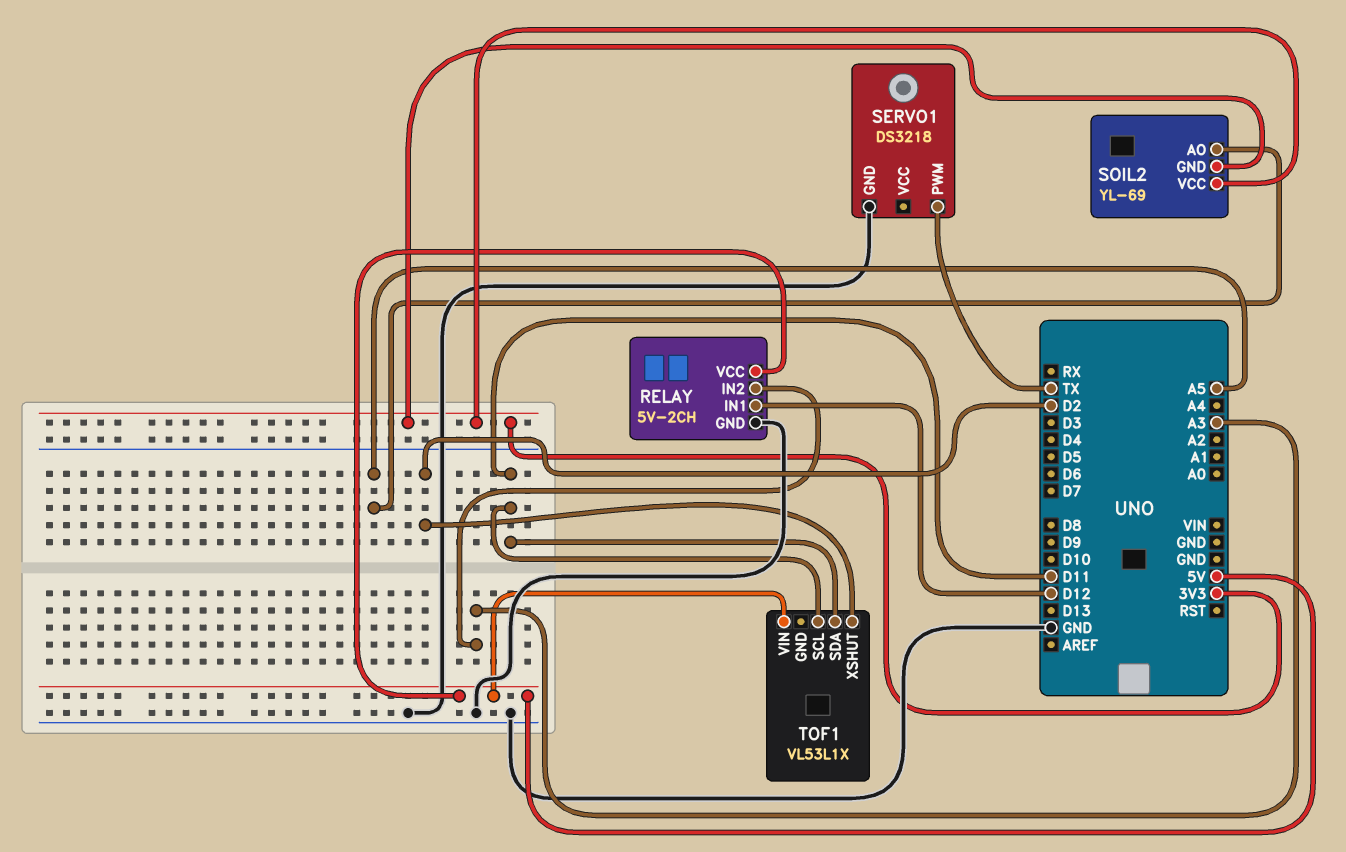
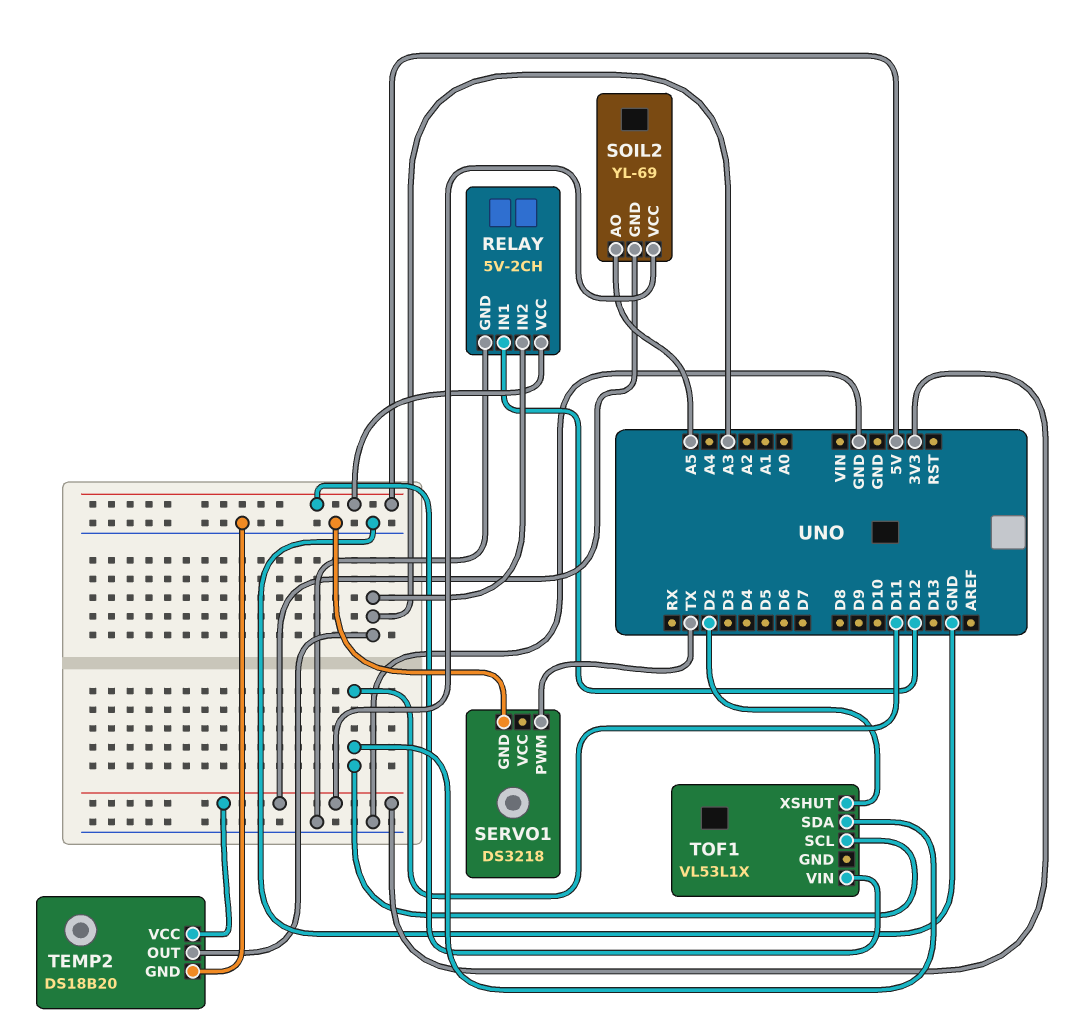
TEMP2: none -> DS18B20
TEMP2 pin GND: none -> GND
TEMP2 pin OUT: none -> A3
TEMP2 pin VCC: none -> 3V3

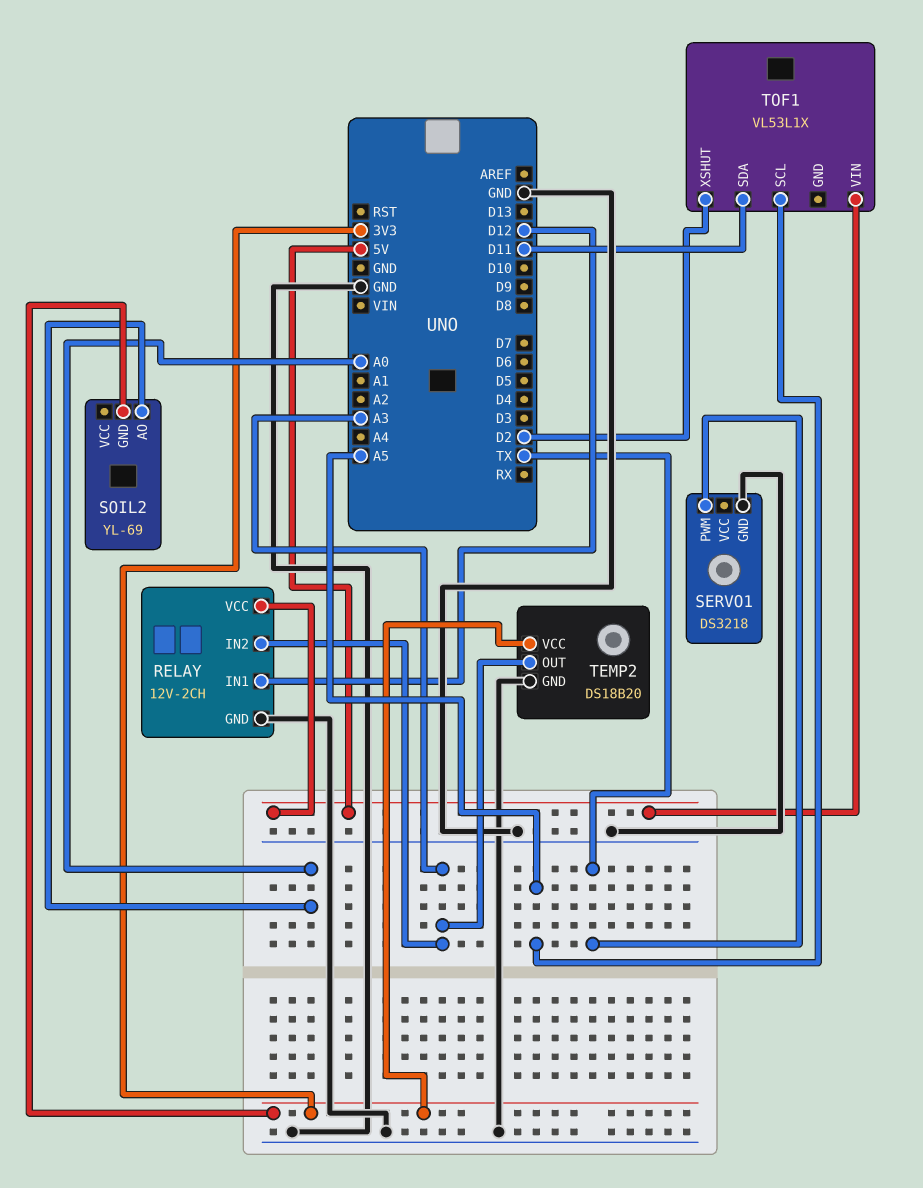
RELAY: 5V-2CH -> 12V-2CH
SOIL2 pin AO: A5 -> A0
SOIL2 pin VCC: 3V3 -> none
TOF1 pin SCL: D11 -> A5

